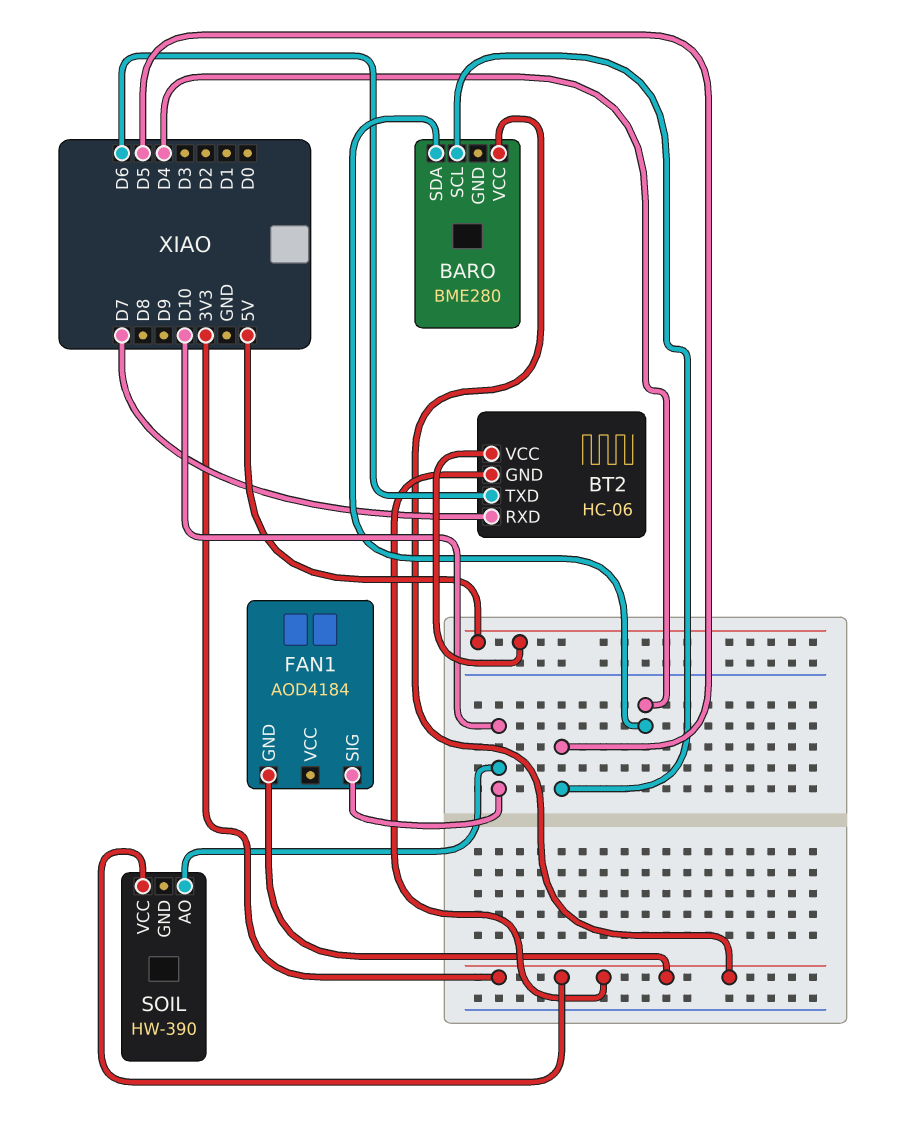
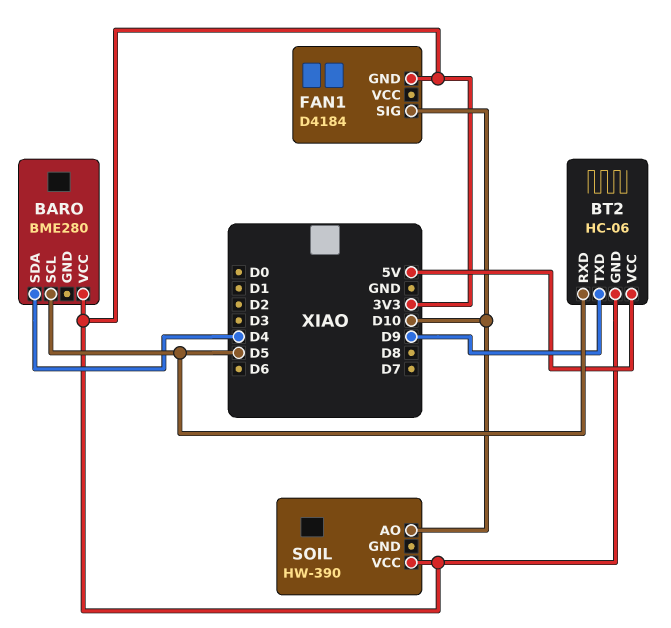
BT2 pin RXD: D7 -> D5
BT2 pin TXD: D6 -> D9
FAN1: AOD4184 -> D4184

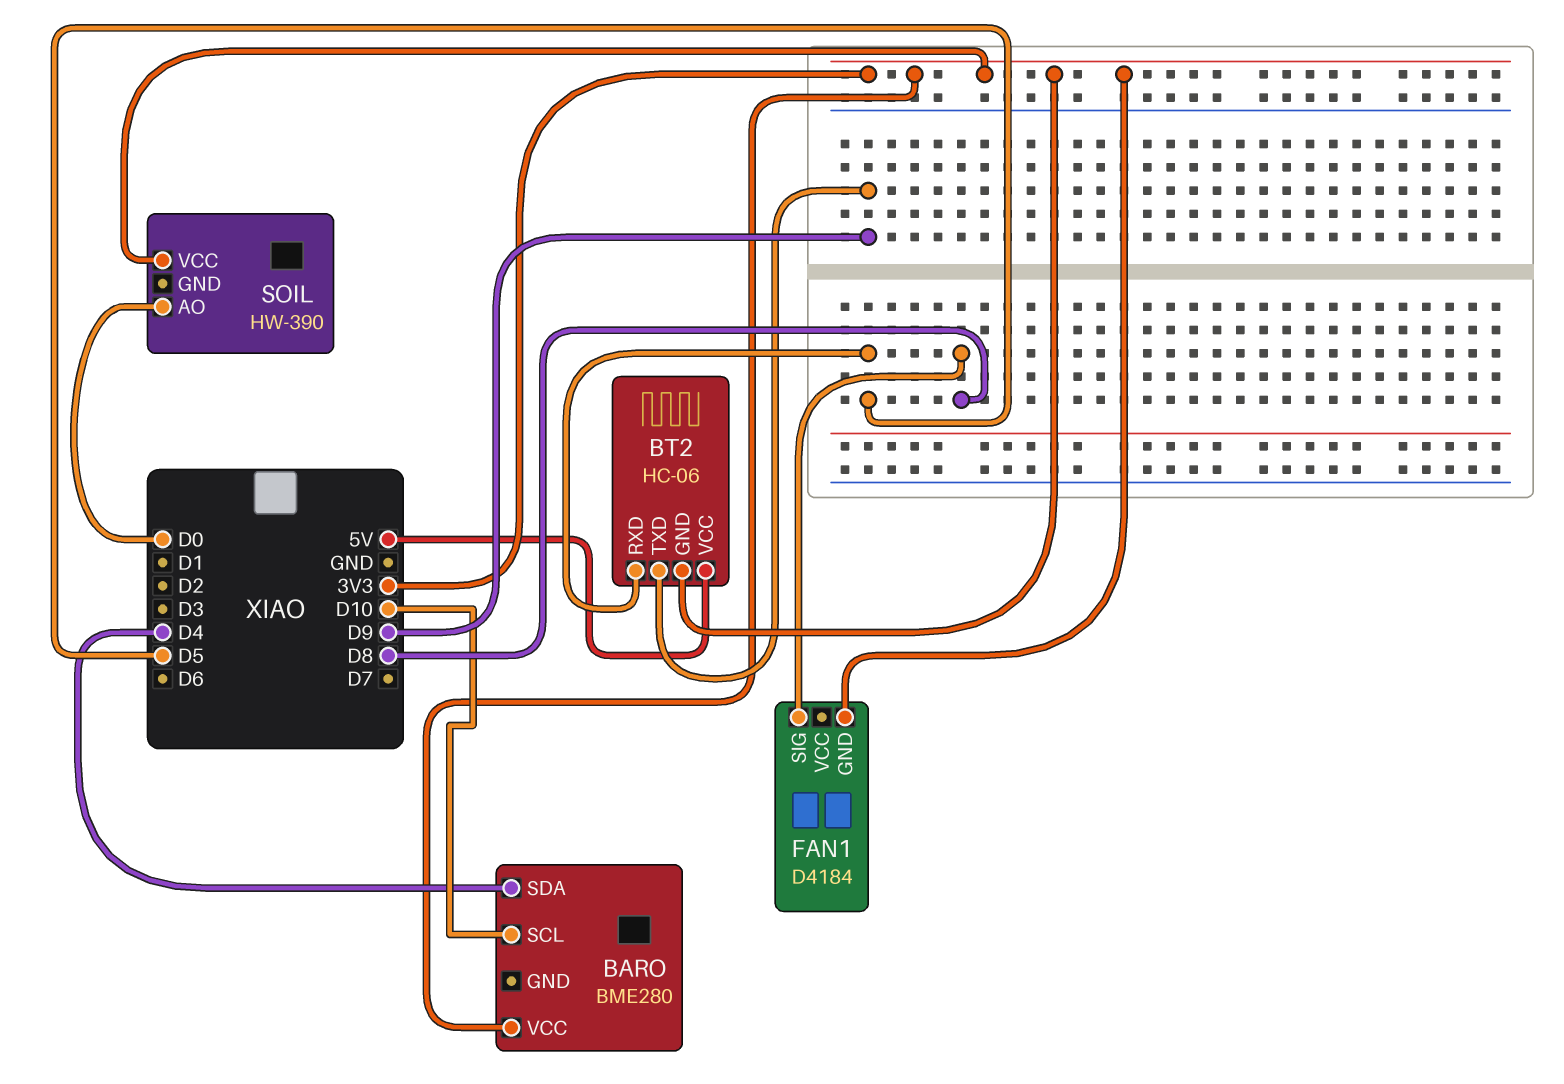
BARO pin SCL: D5 -> D10
FAN1 pin SIG: D10 -> D8
SOIL pin AO: D10 -> D0

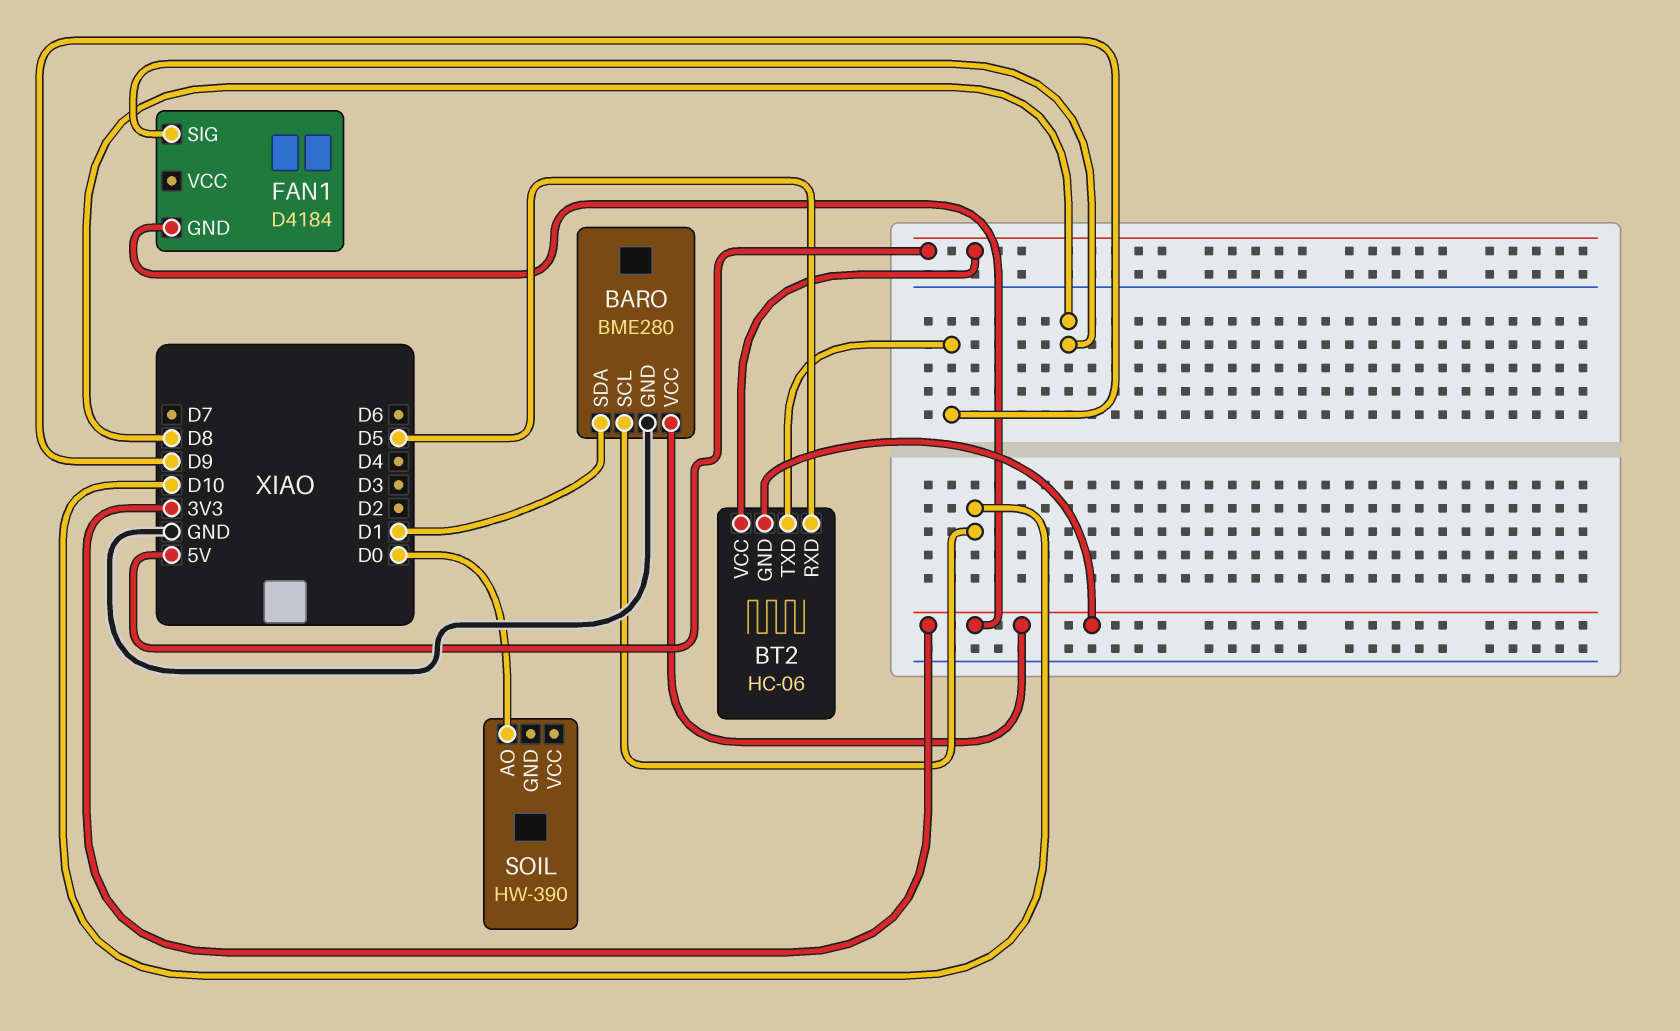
BARO pin GND: none -> GND
BARO pin SDA: D4 -> D1
SOIL pin VCC: 3V3 -> none

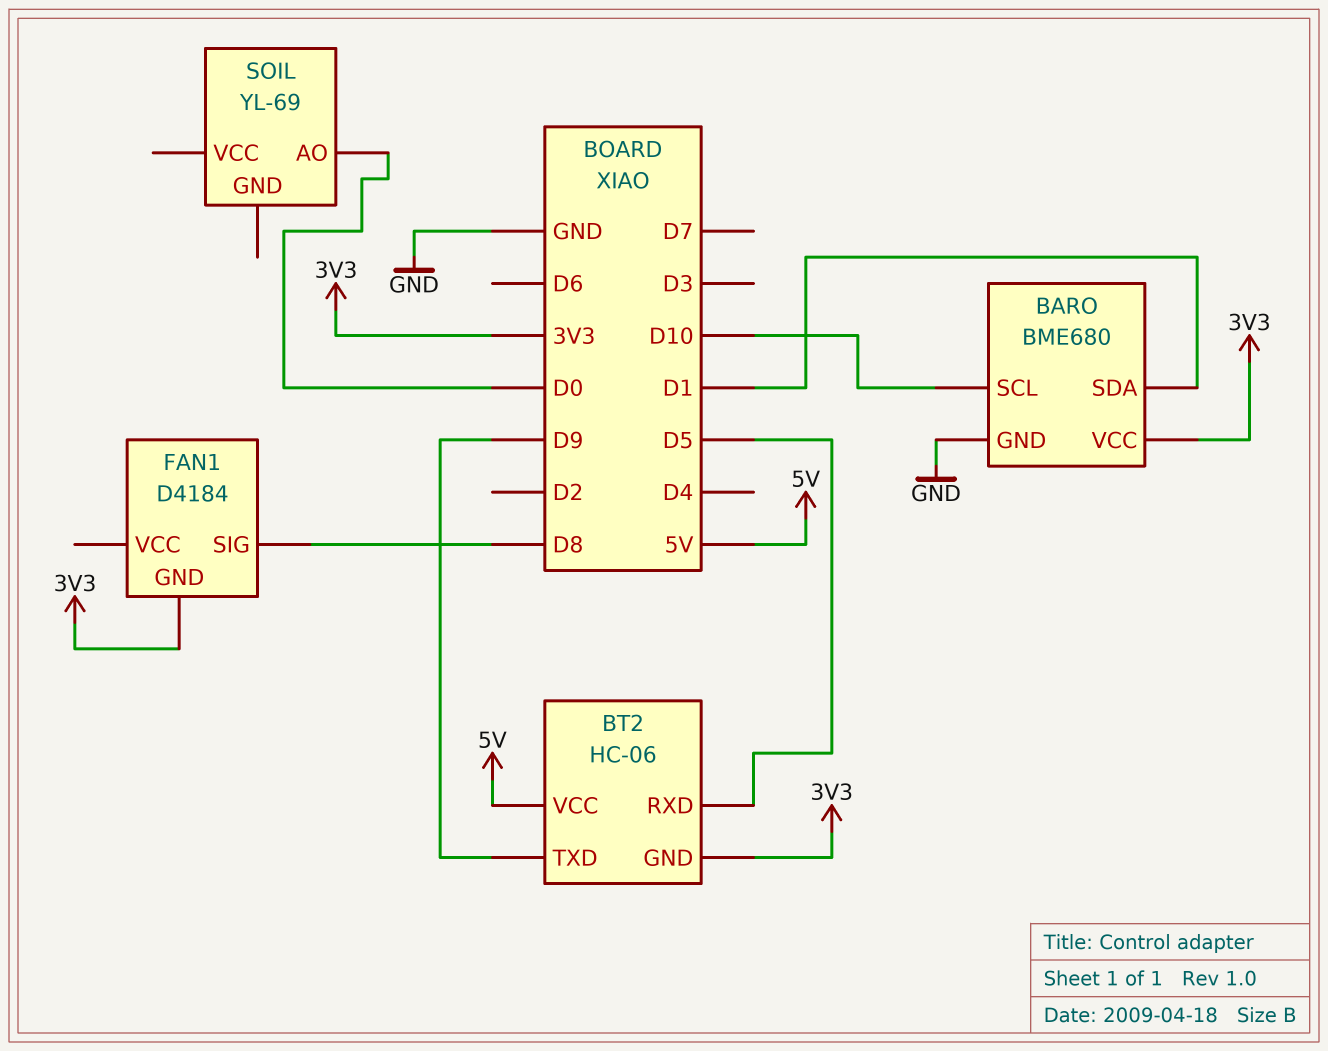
BARO: BME280 -> BME680
SOIL: HW-390 -> YL-69

